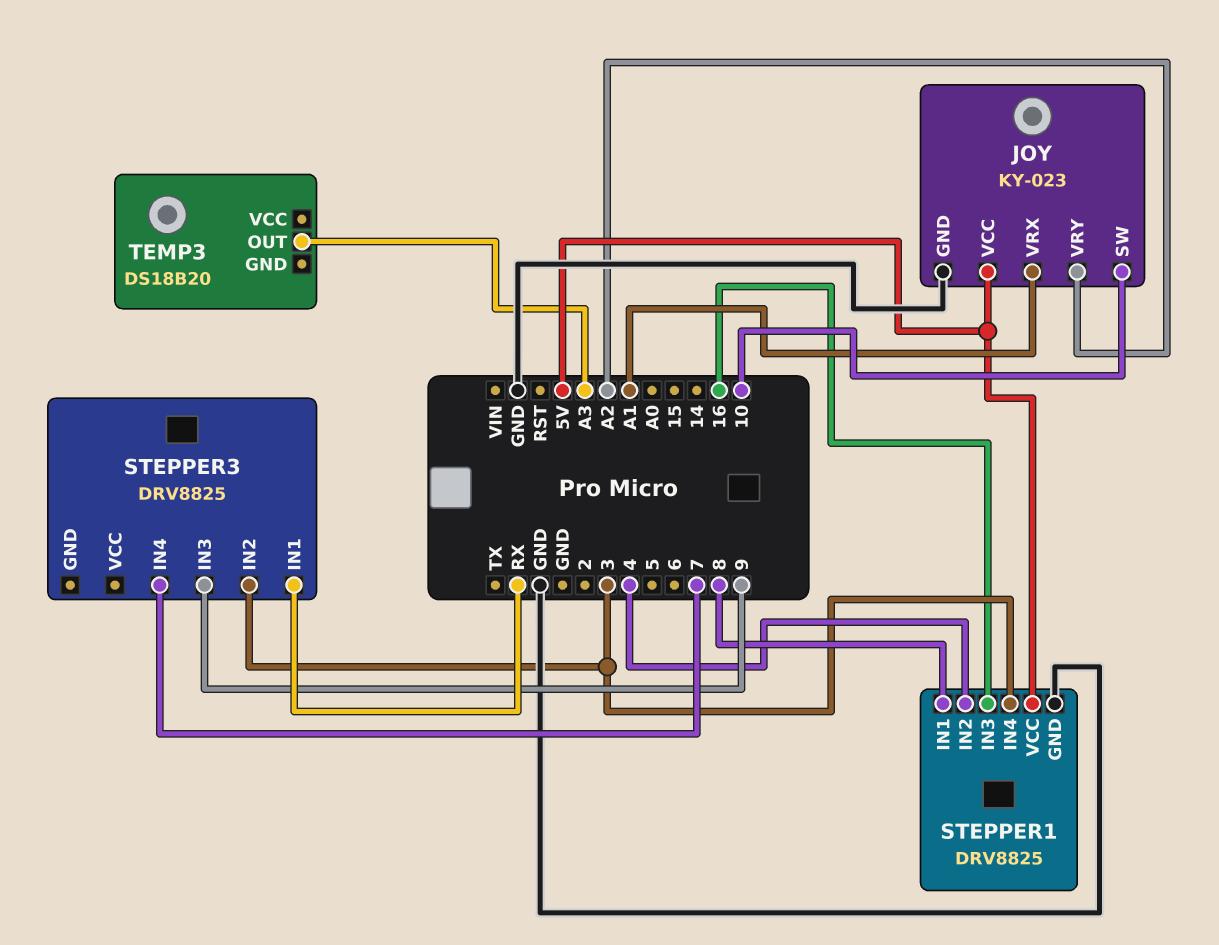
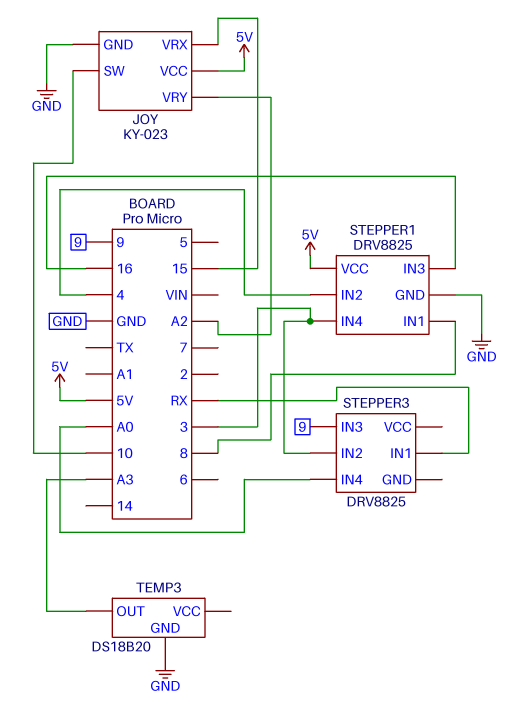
JOY pin VRX: A1 -> 15
STEPPER3 pin IN4: 7 -> A0
TEMP3 pin GND: none -> GND

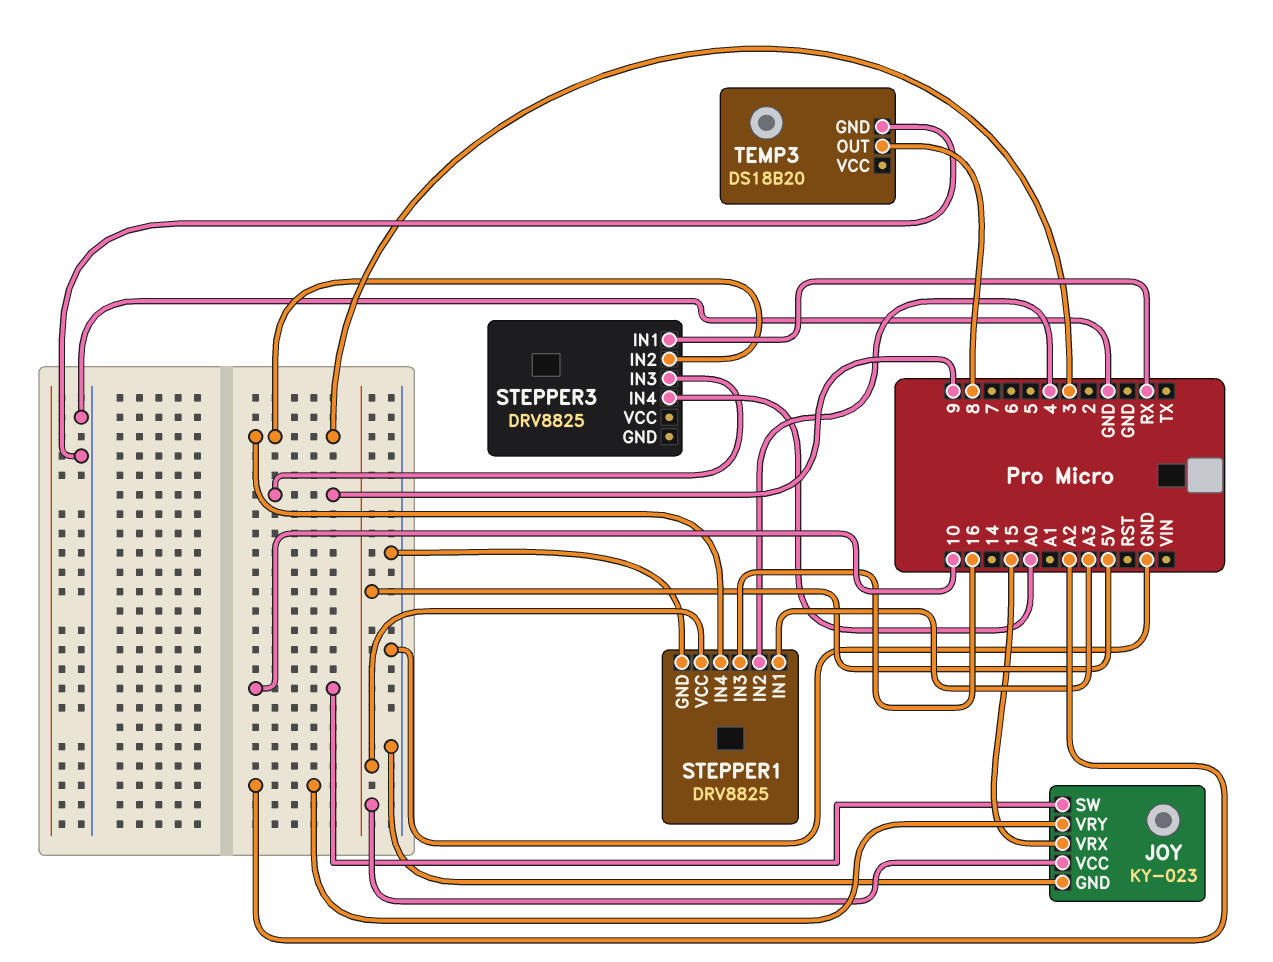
STEPPER1 pin IN1: 8 -> A3
TEMP3 pin OUT: A3 -> 8

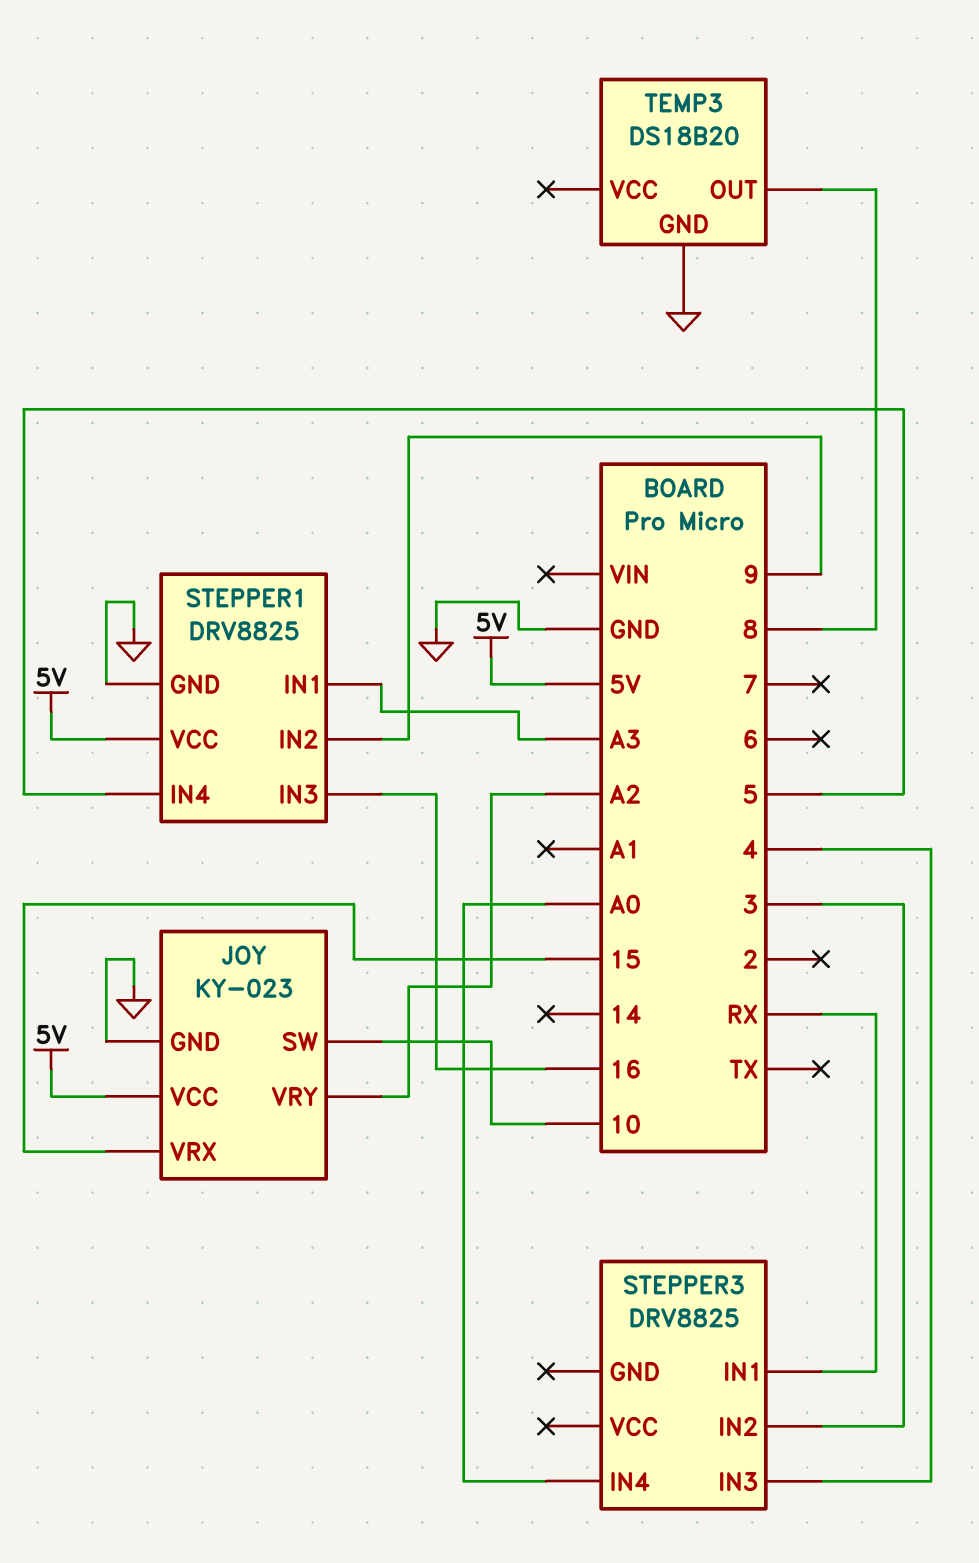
STEPPER1 pin IN2: 4 -> 9
STEPPER1 pin IN4: 3 -> 5
STEPPER3 pin IN3: 9 -> 4

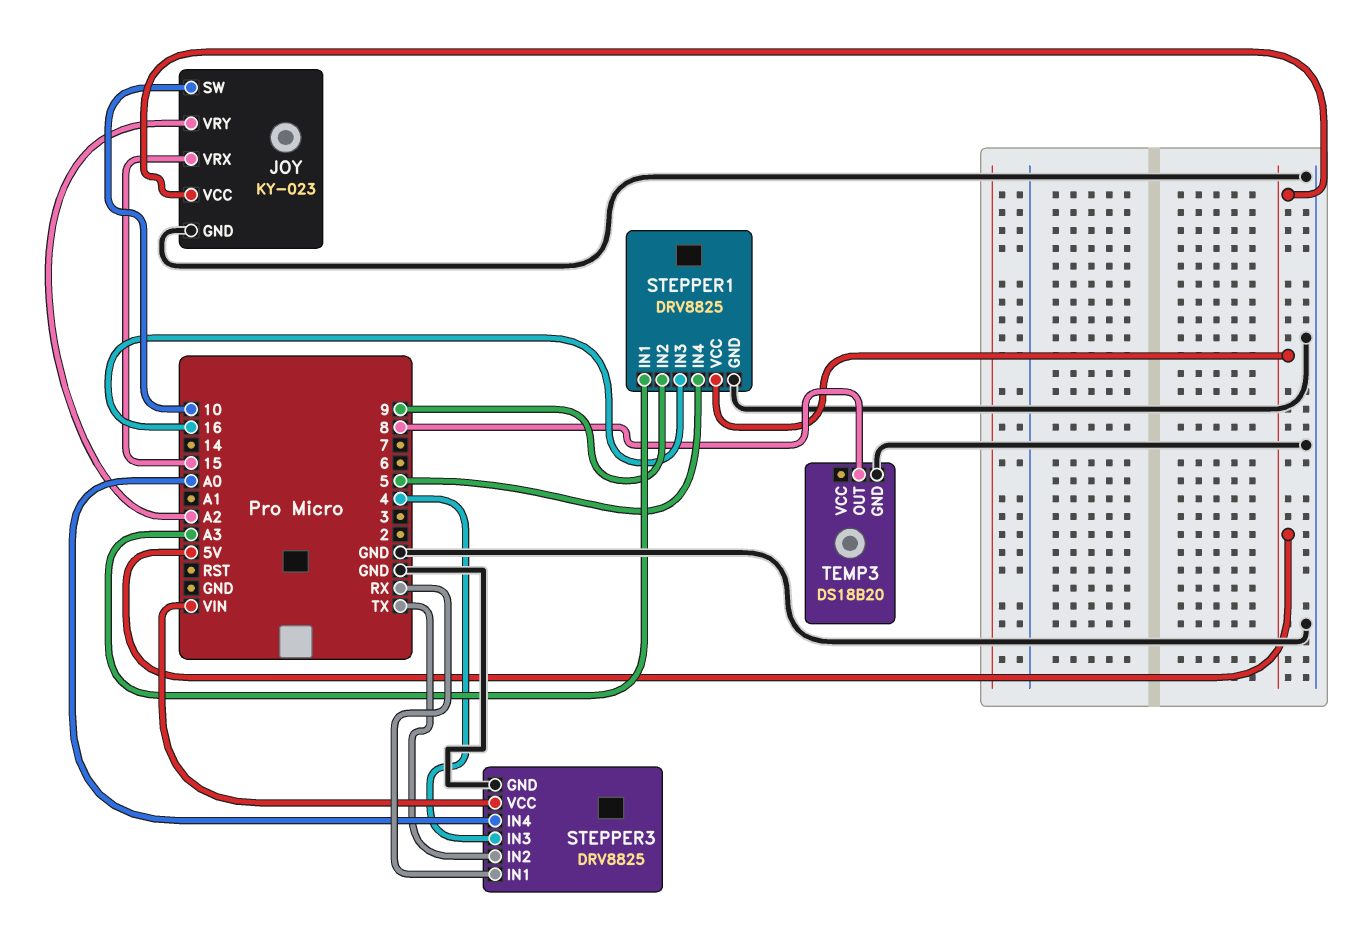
STEPPER3 pin GND: none -> GND
STEPPER3 pin IN2: 3 -> TX
STEPPER3 pin VCC: none -> VIN

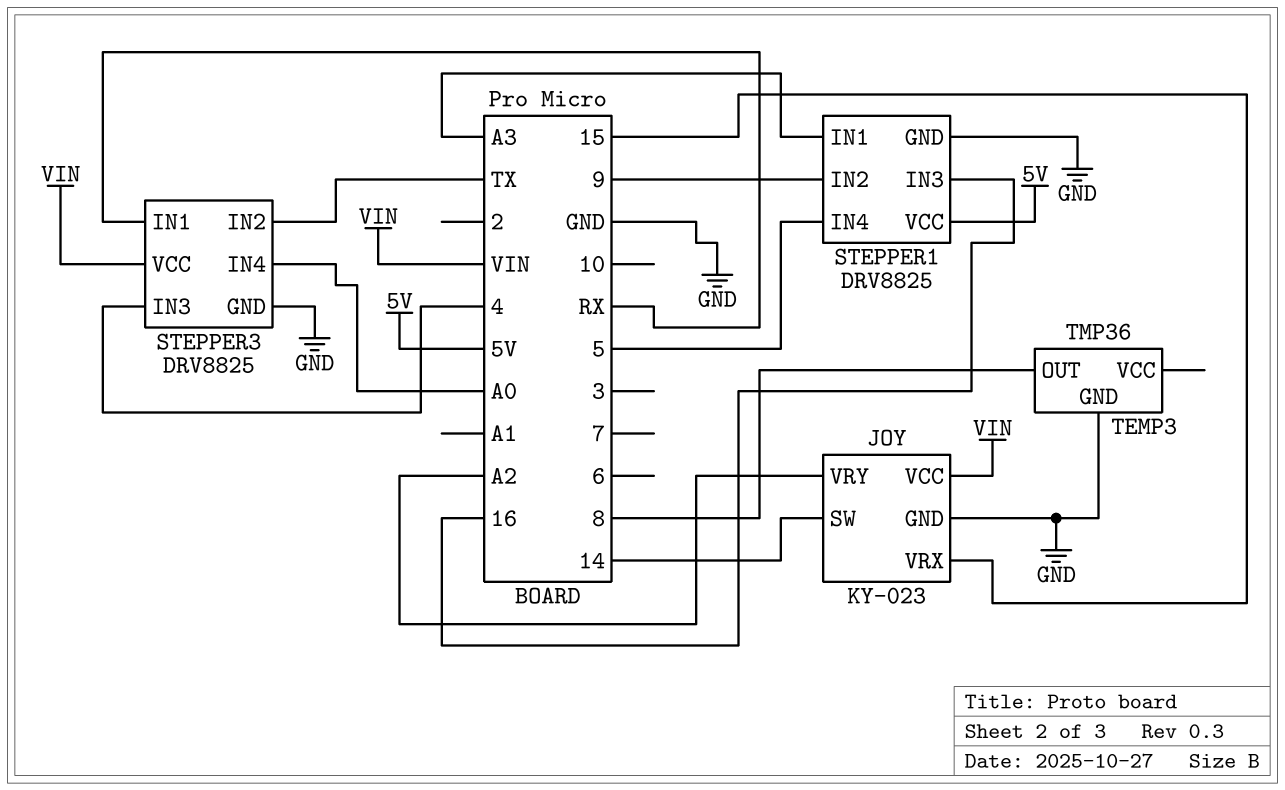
JOY pin SW: 10 -> 14
JOY pin VCC: 5V -> VIN
TEMP3: DS18B20 -> TMP36

